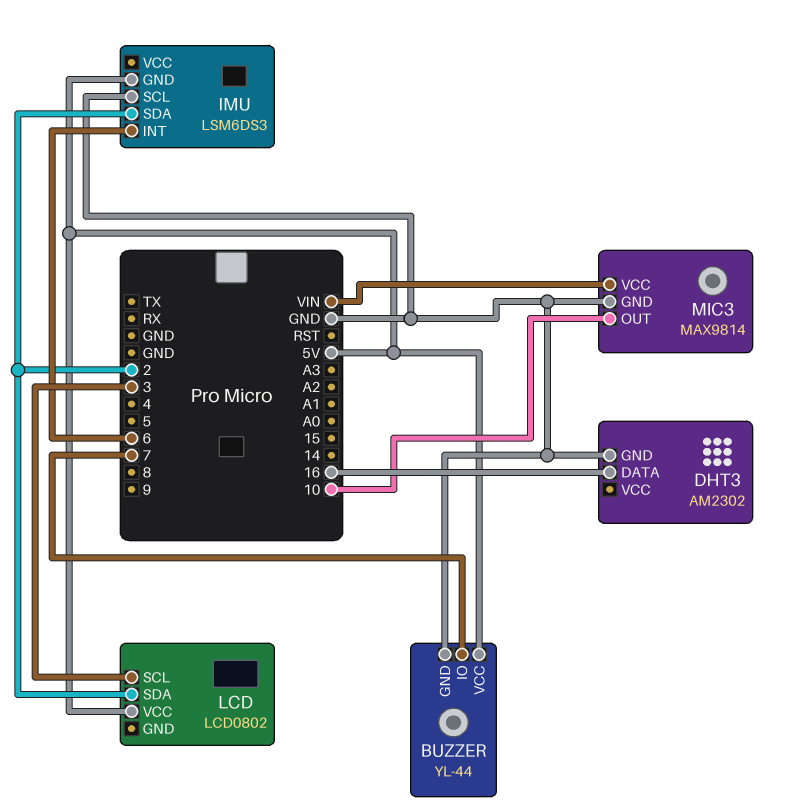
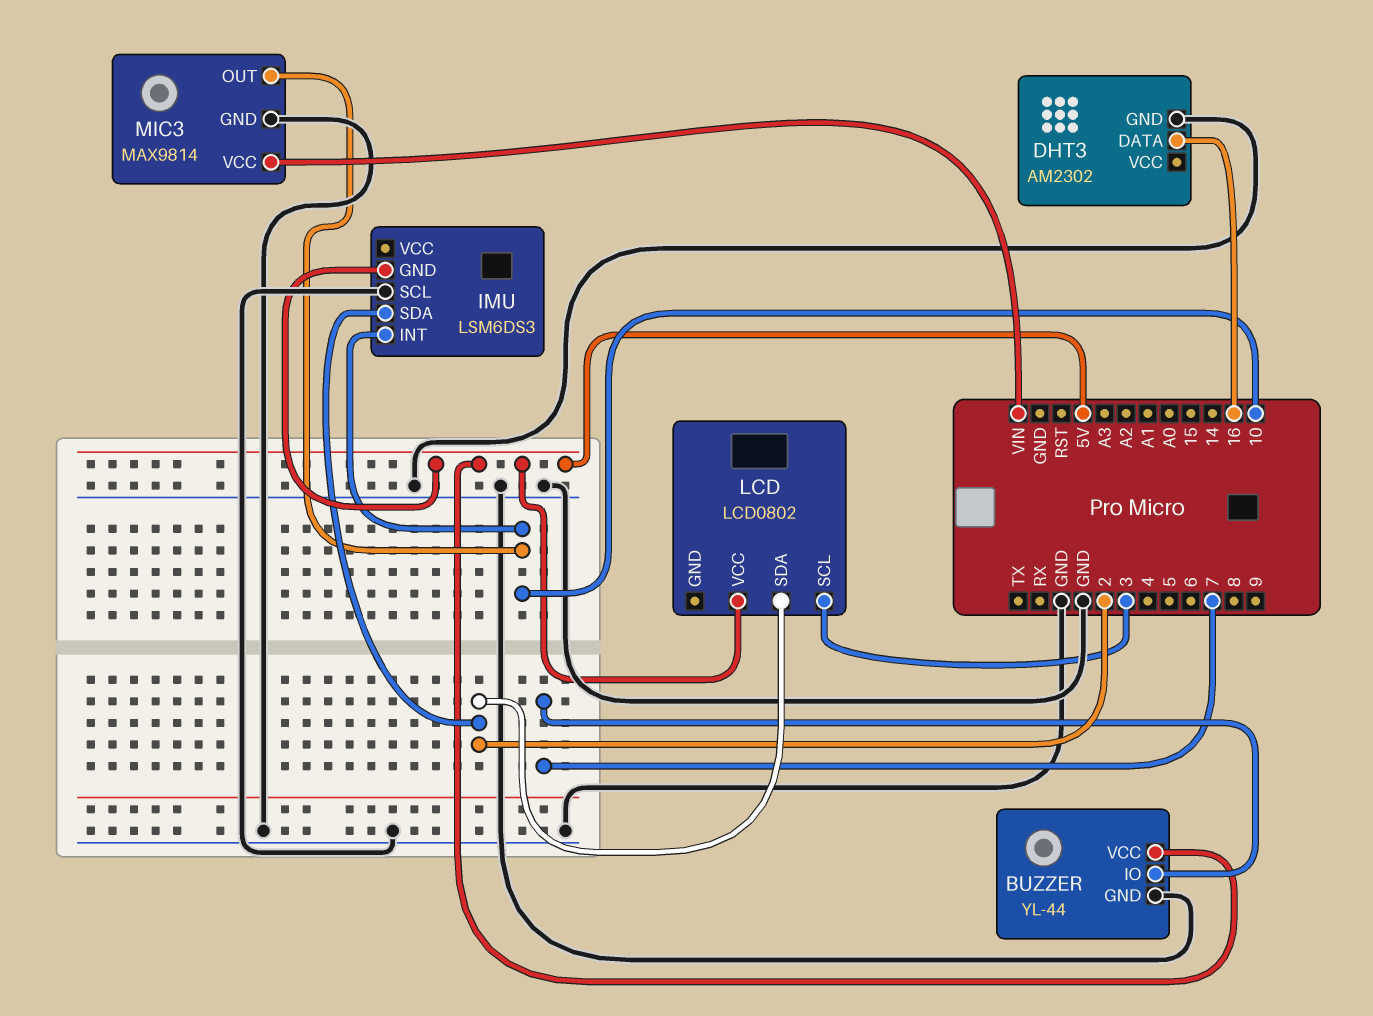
IMU pin INT: 6 -> 10

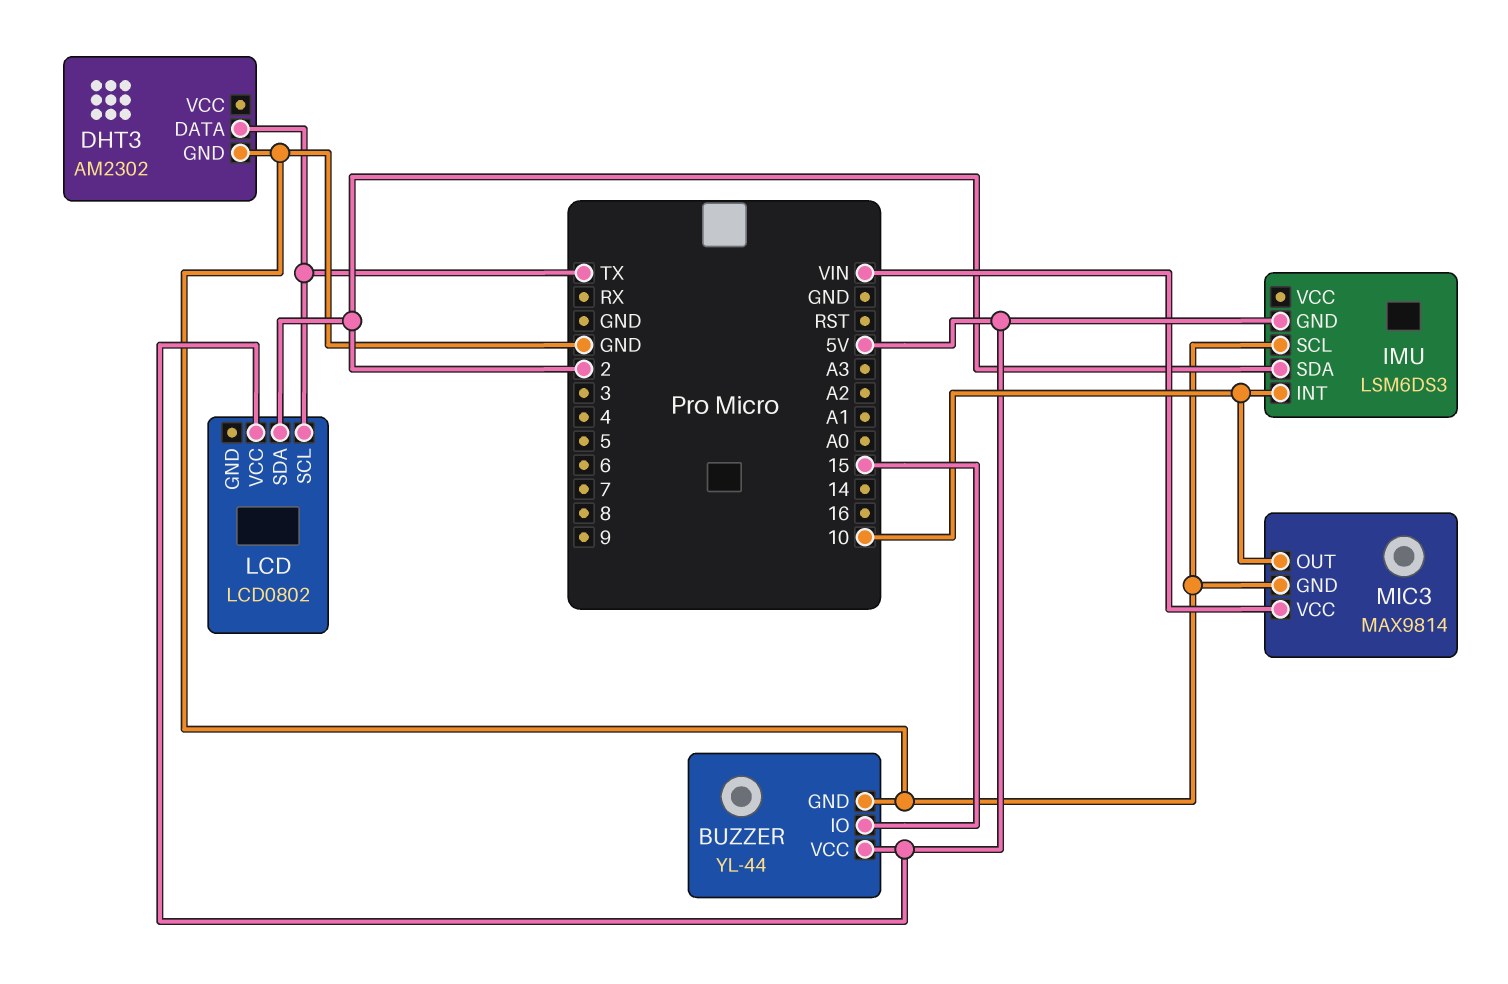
BUZZER pin IO: 7 -> 15
DHT3 pin DATA: 16 -> TX
LCD pin SCL: 3 -> TX

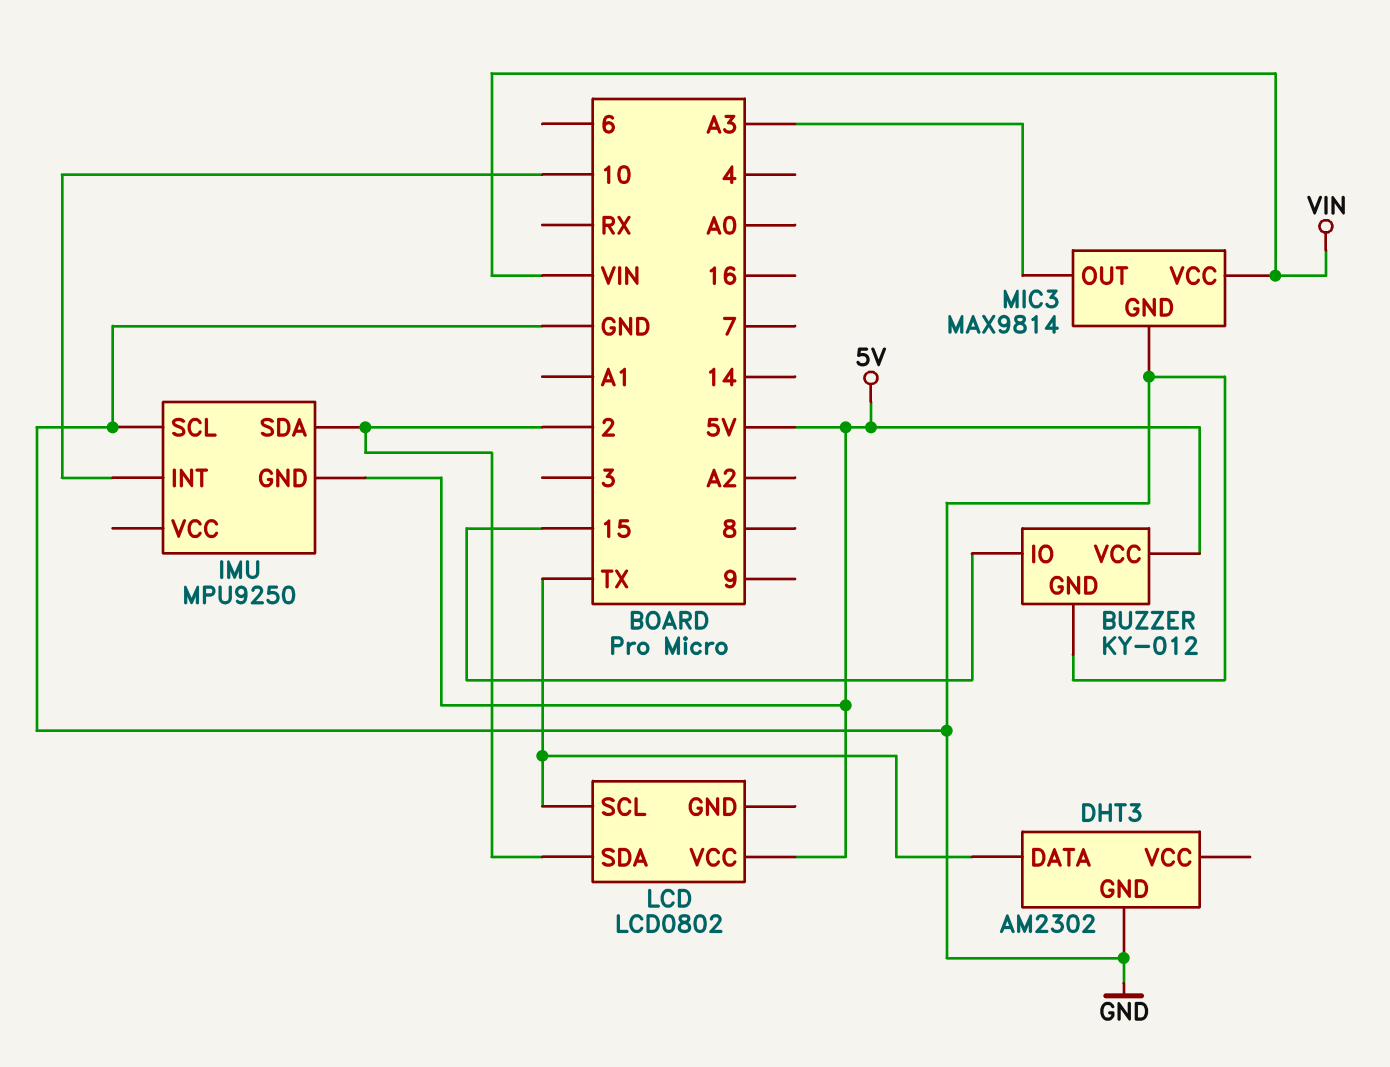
BUZZER: YL-44 -> KY-012
IMU: LSM6DS3 -> MPU9250
MIC3 pin OUT: 10 -> A3

